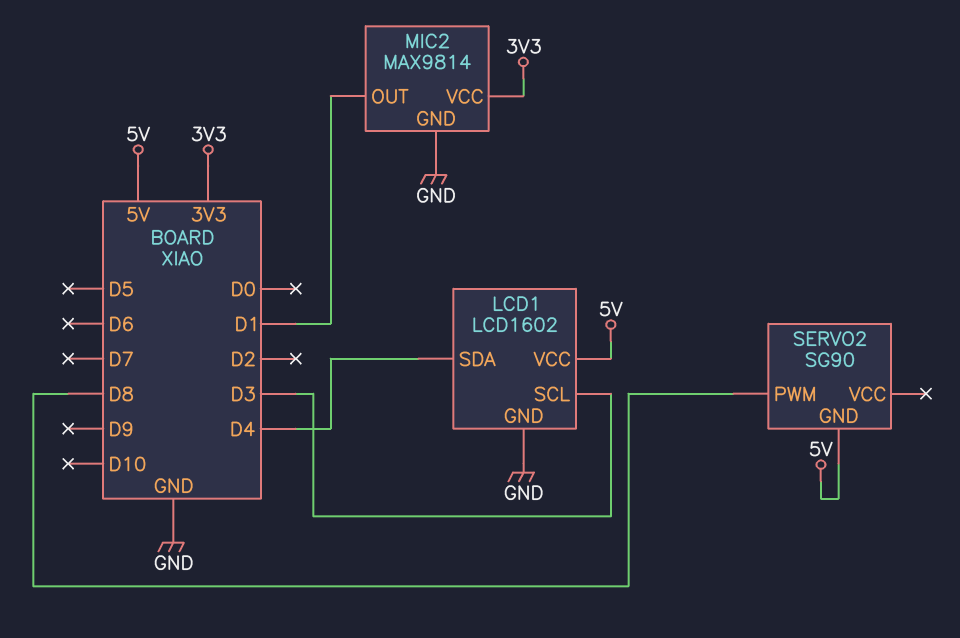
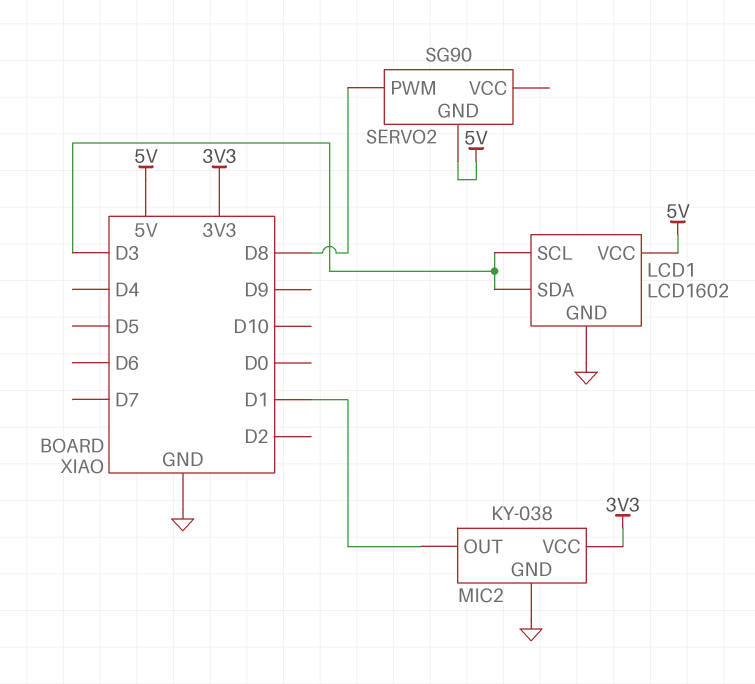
LCD1 pin SDA: D4 -> D3
MIC2: MAX9814 -> KY-038

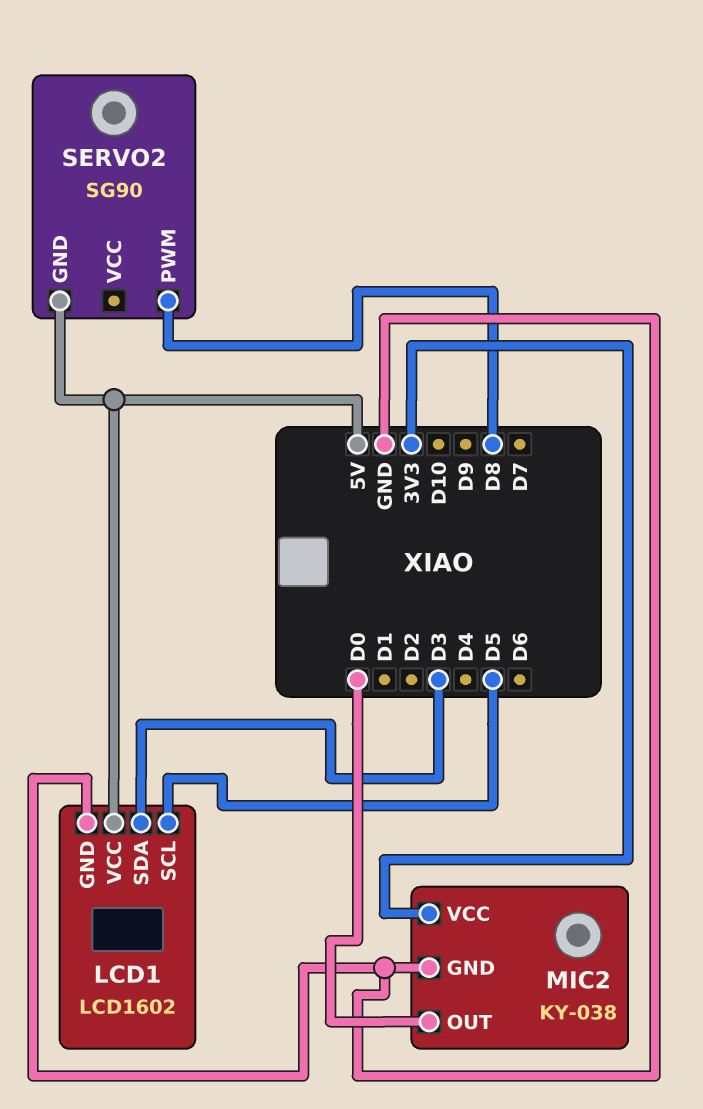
LCD1 pin SCL: D3 -> D5
MIC2 pin OUT: D1 -> D0

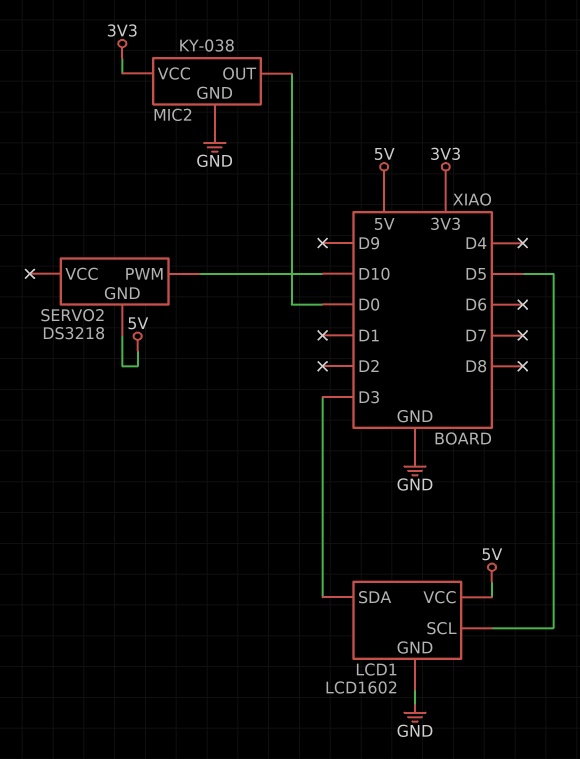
SERVO2: SG90 -> DS3218
SERVO2 pin PWM: D8 -> D10

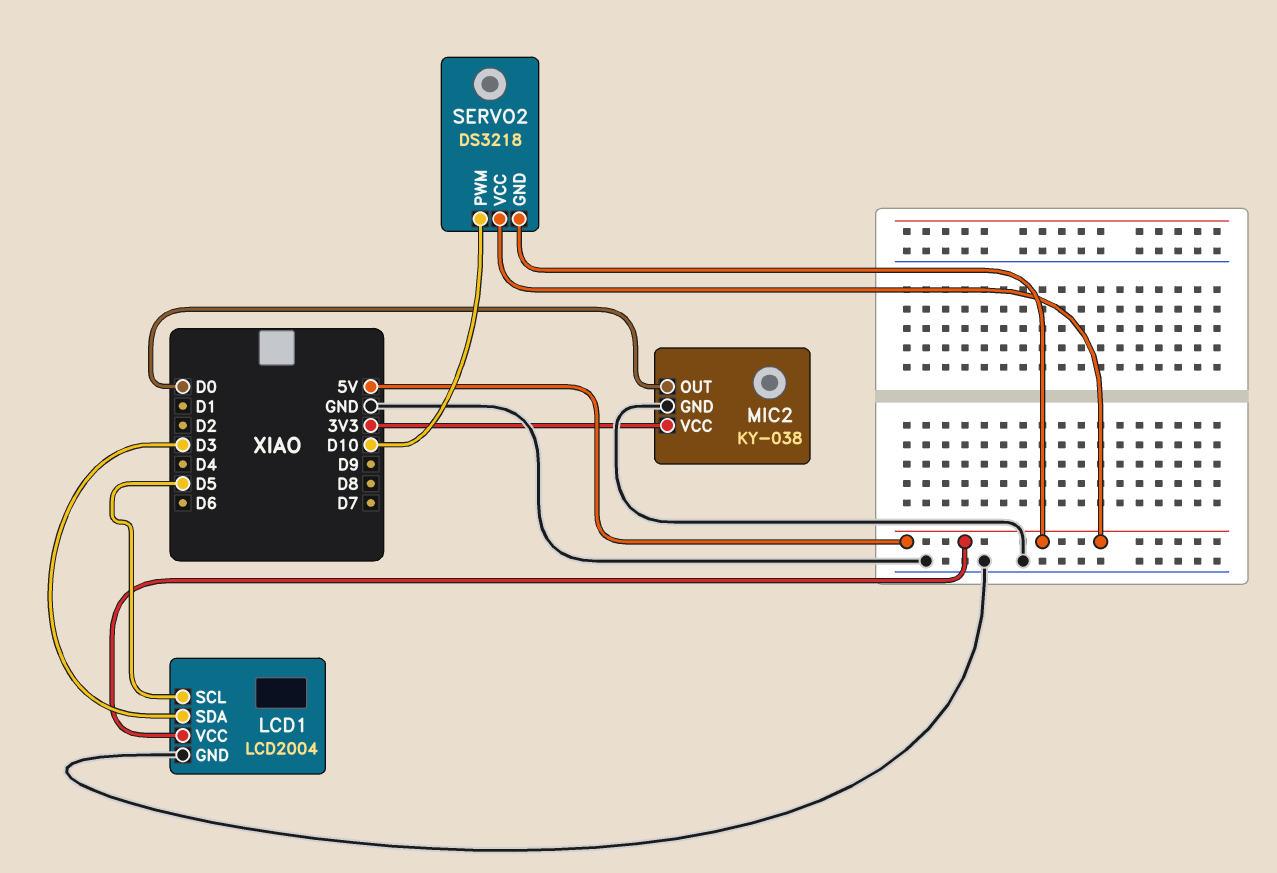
LCD1: LCD1602 -> LCD2004
SERVO2 pin VCC: none -> 5V

